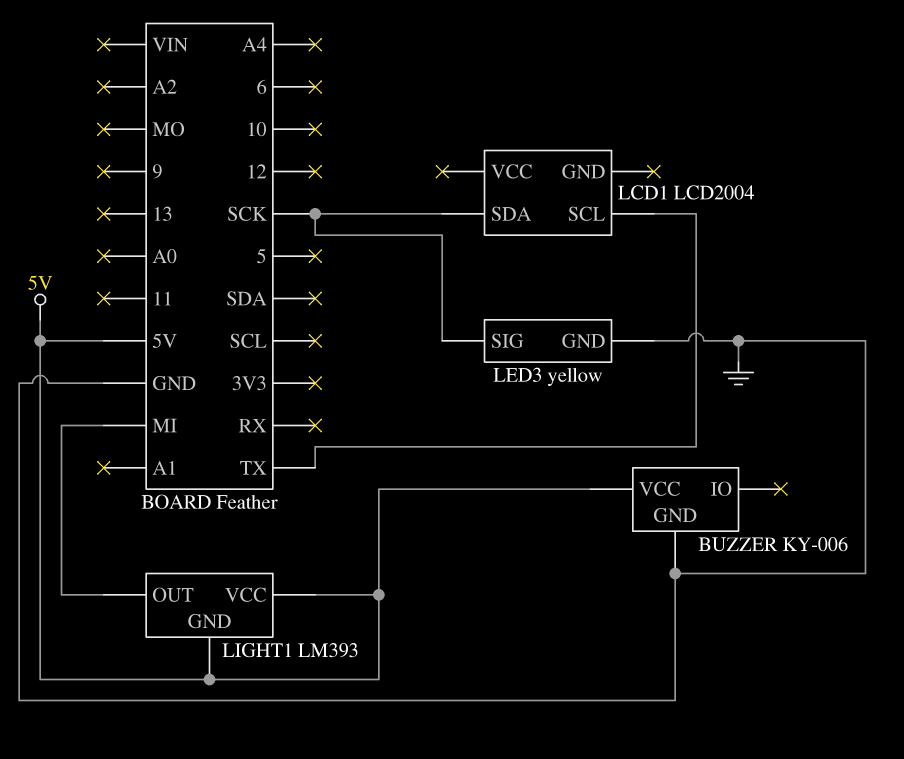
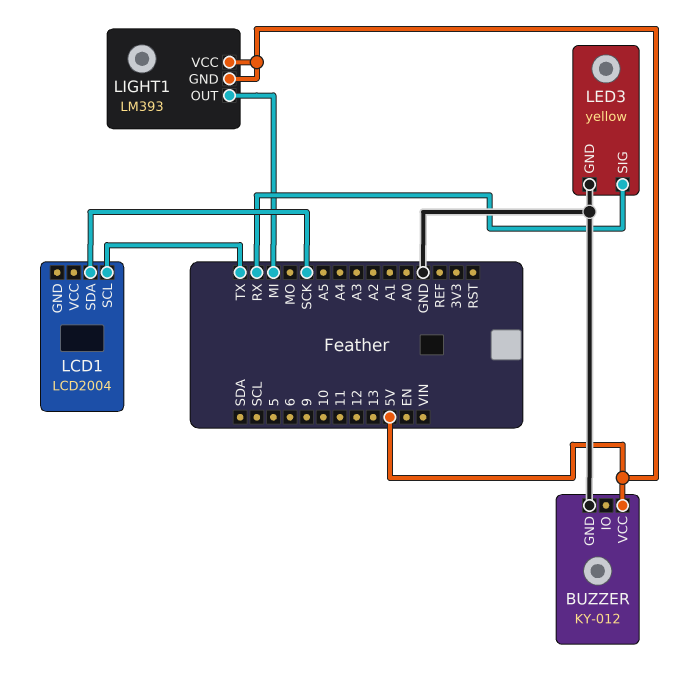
BUZZER: KY-006 -> KY-012
LED3 pin SIG: SCK -> RX

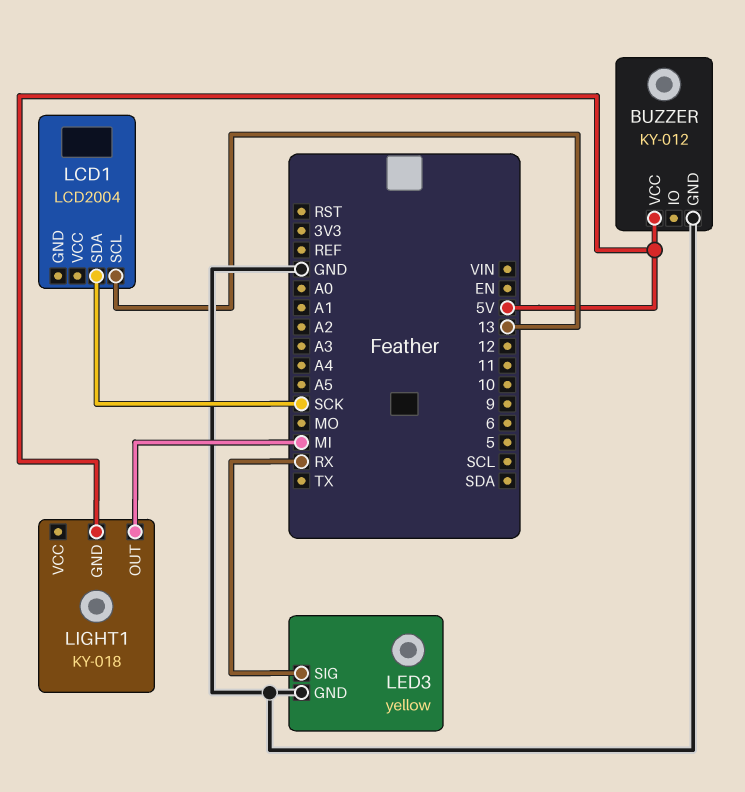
LCD1 pin SCL: TX -> 13
LIGHT1: LM393 -> KY-018
LIGHT1 pin VCC: 5V -> none

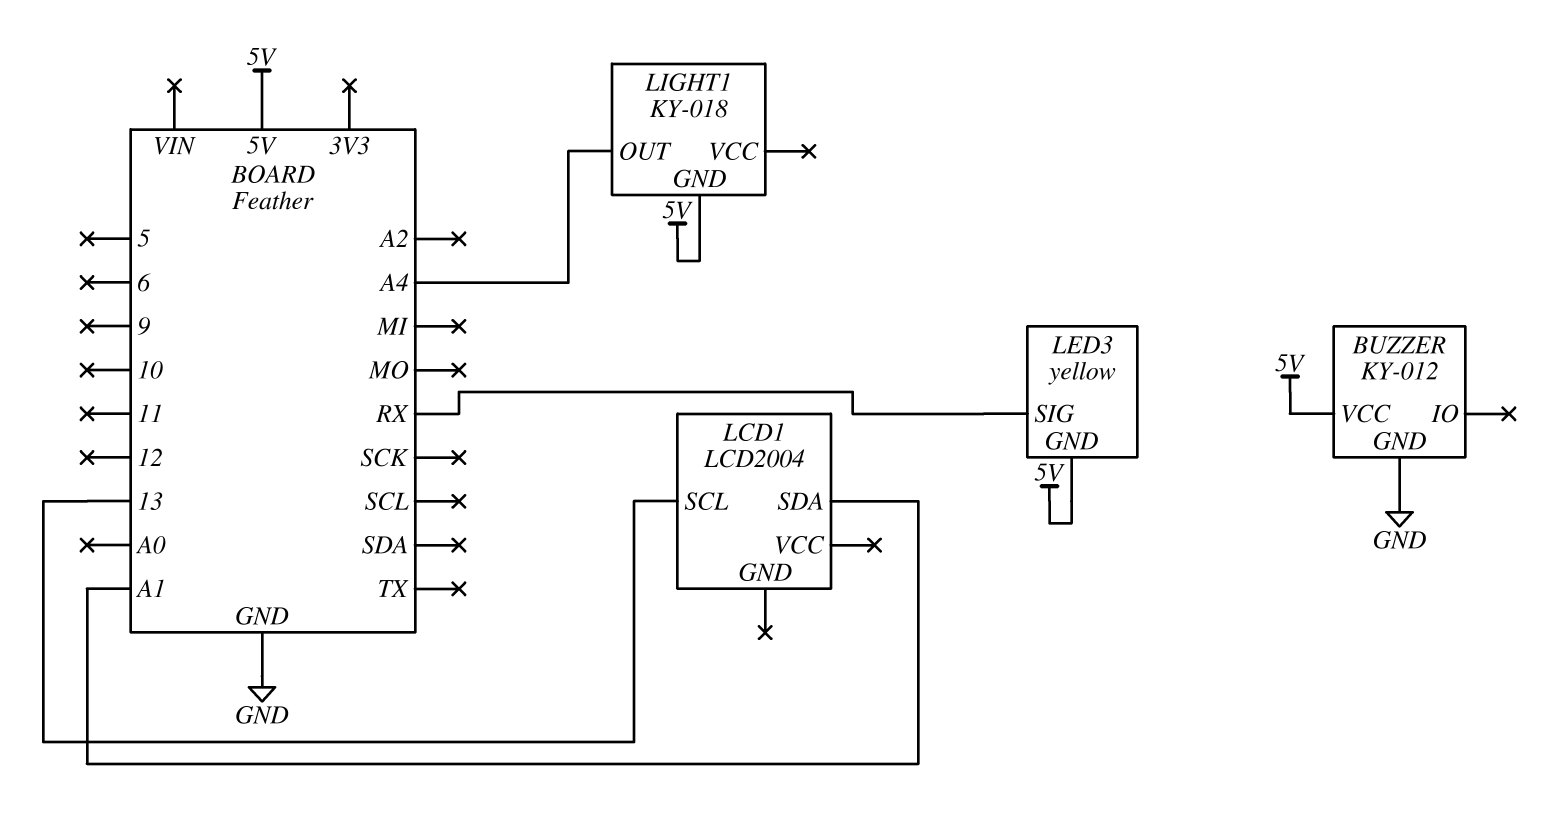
LCD1 pin SDA: SCK -> A1
LED3 pin GND: GND -> 5V
LIGHT1 pin OUT: MI -> A4

